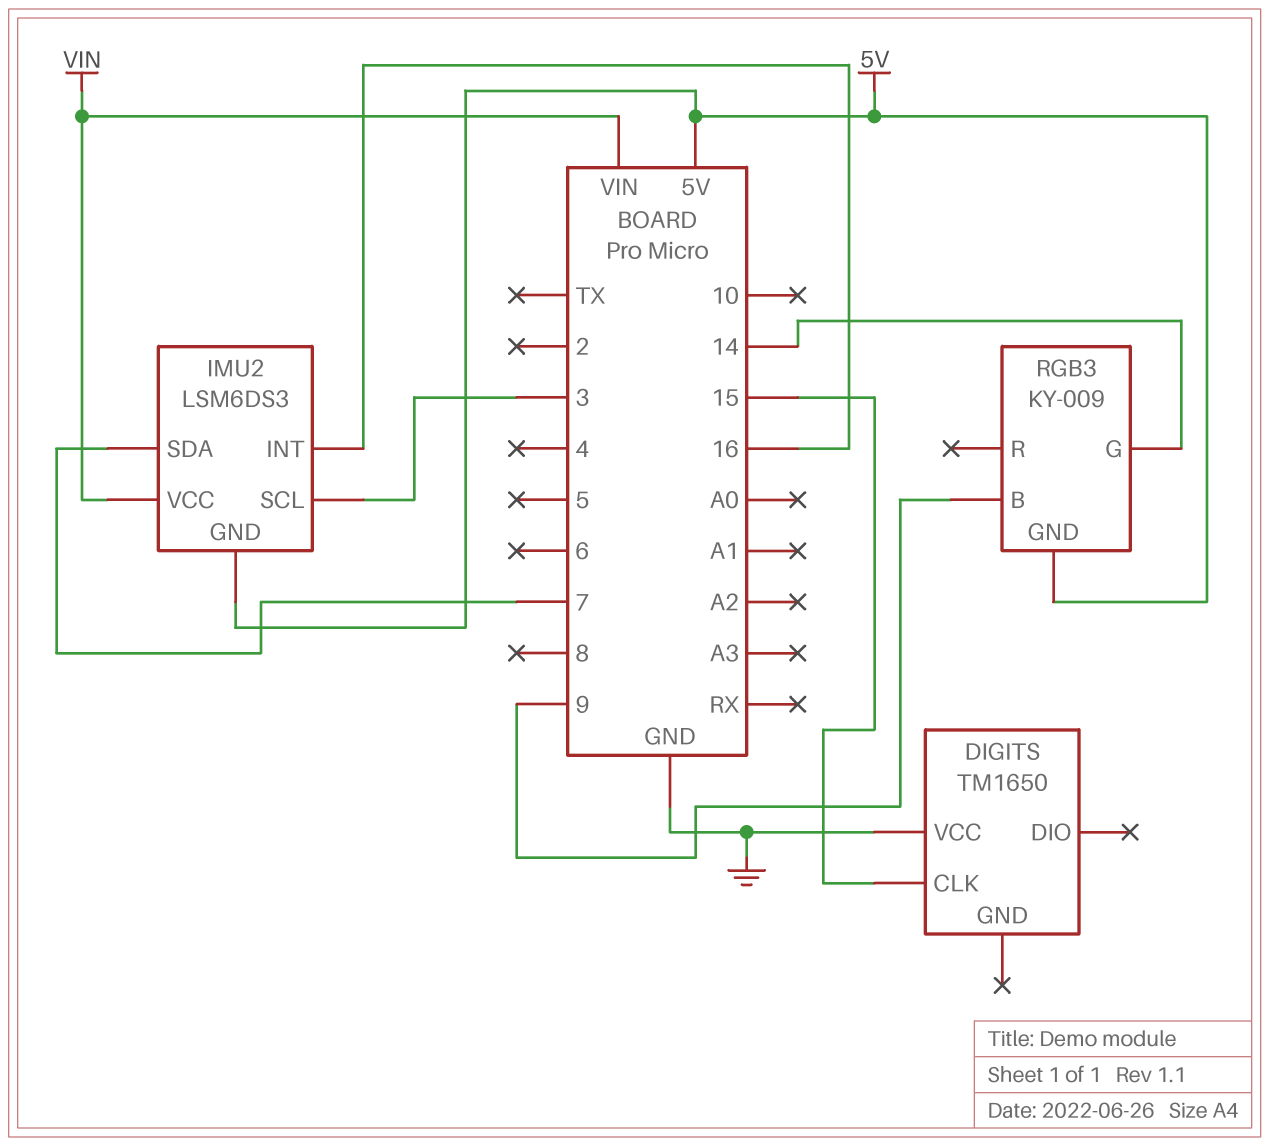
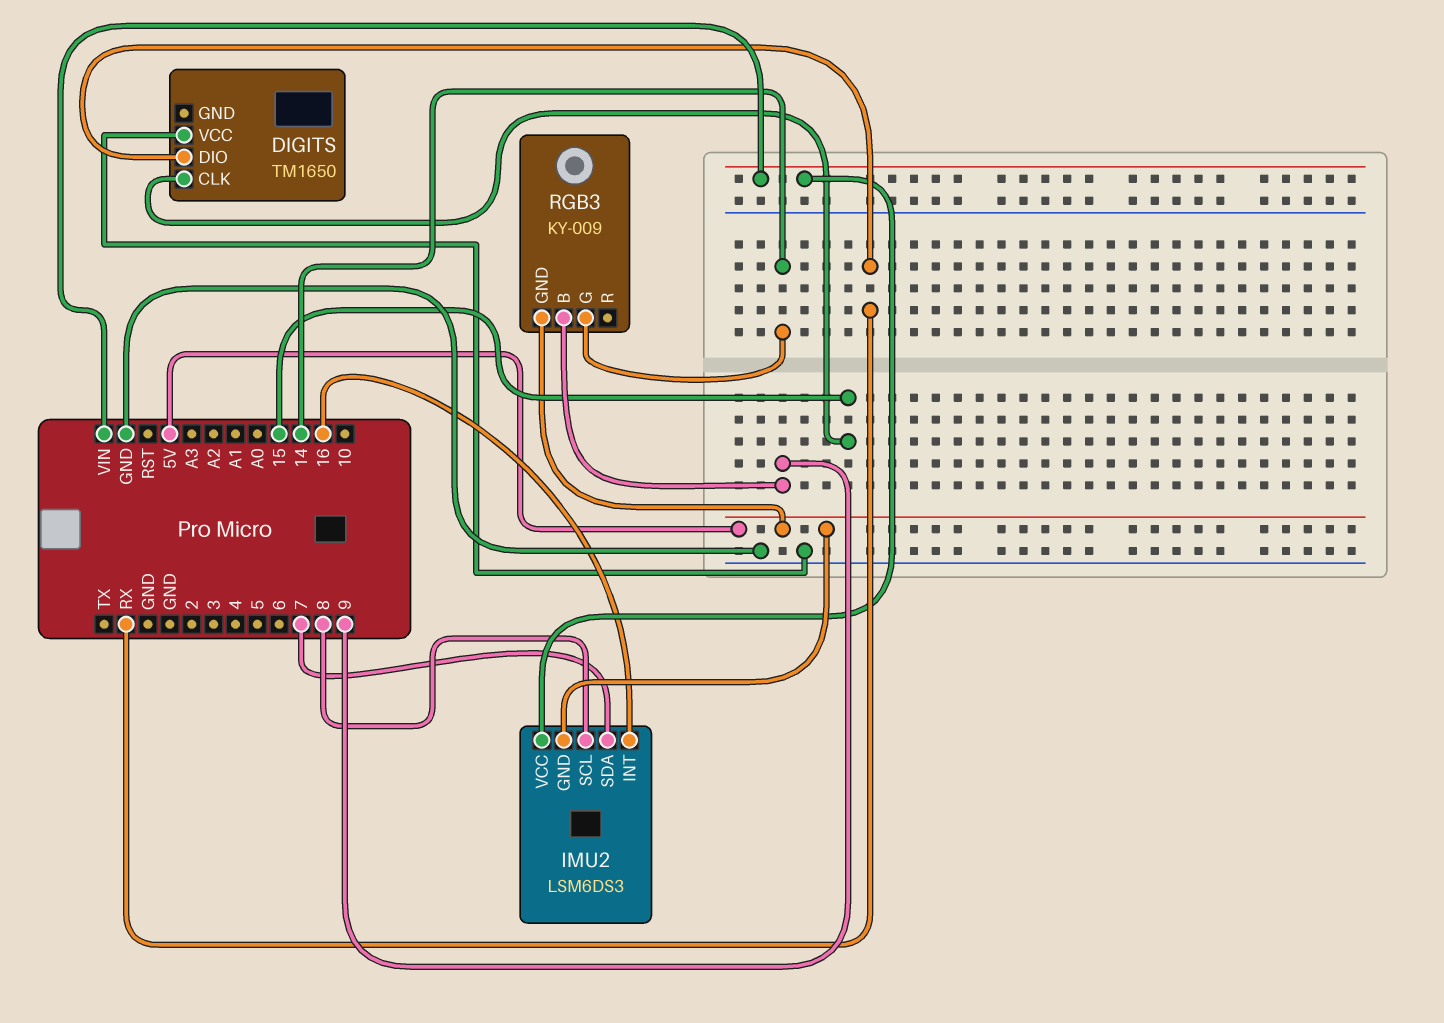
DIGITS pin DIO: none -> RX
IMU2 pin SCL: 3 -> 8

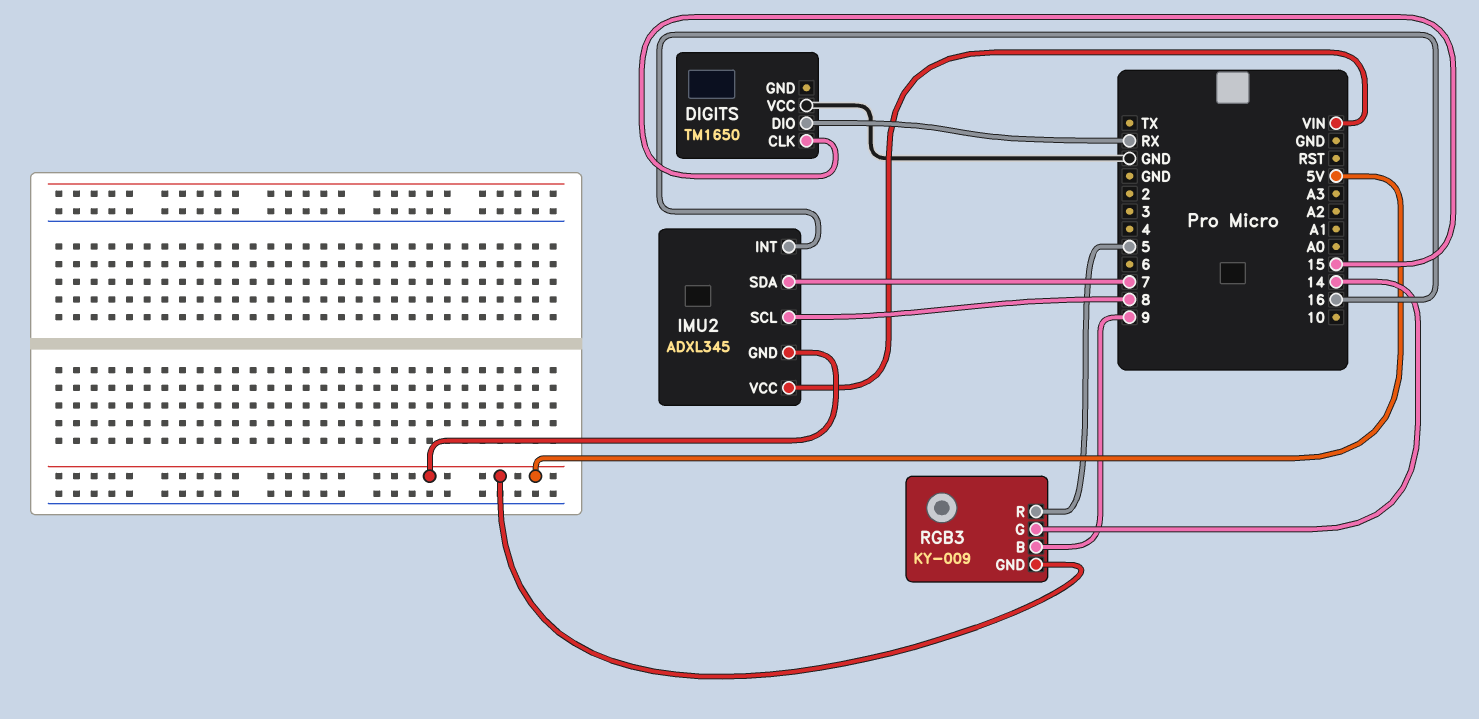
IMU2: LSM6DS3 -> ADXL345
RGB3 pin R: none -> 5

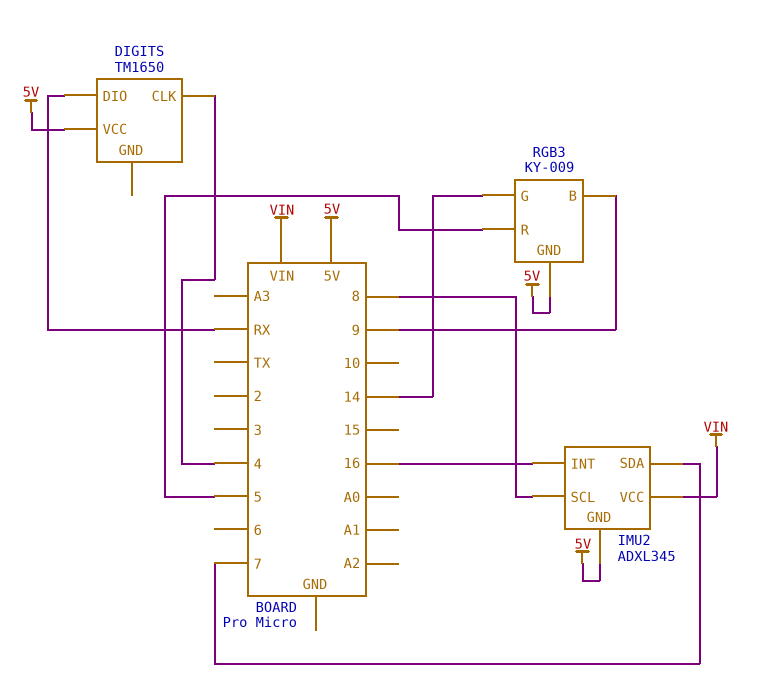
DIGITS pin CLK: 15 -> 4
DIGITS pin VCC: GND -> 5V

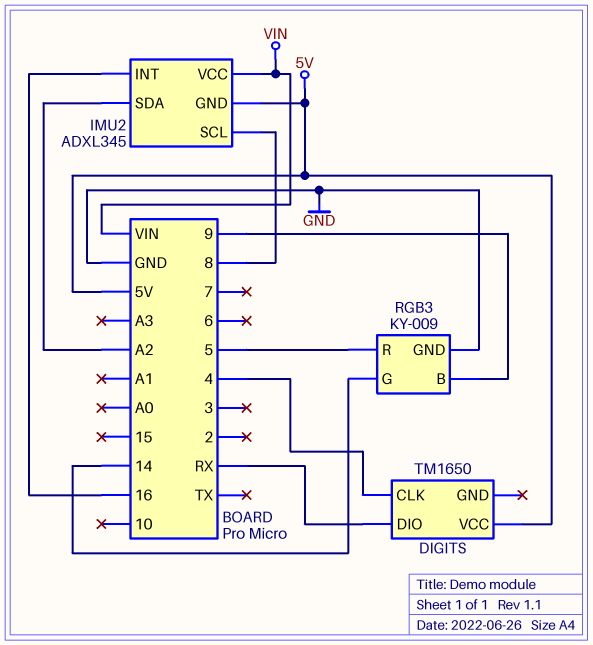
IMU2 pin SDA: 7 -> A2
RGB3 pin GND: 5V -> GND

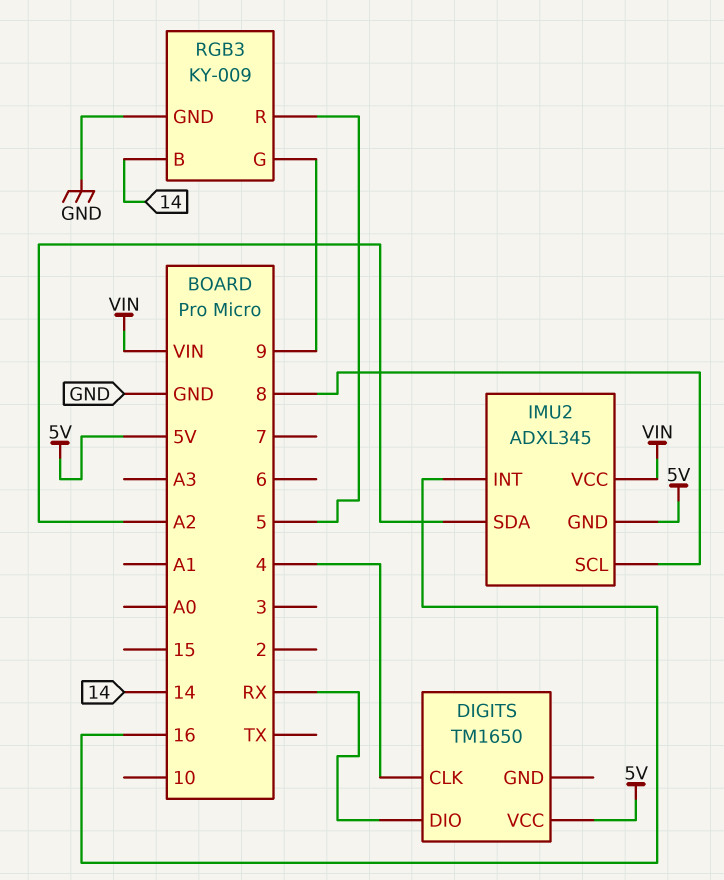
RGB3 pin B: 9 -> 14
RGB3 pin G: 14 -> 9

